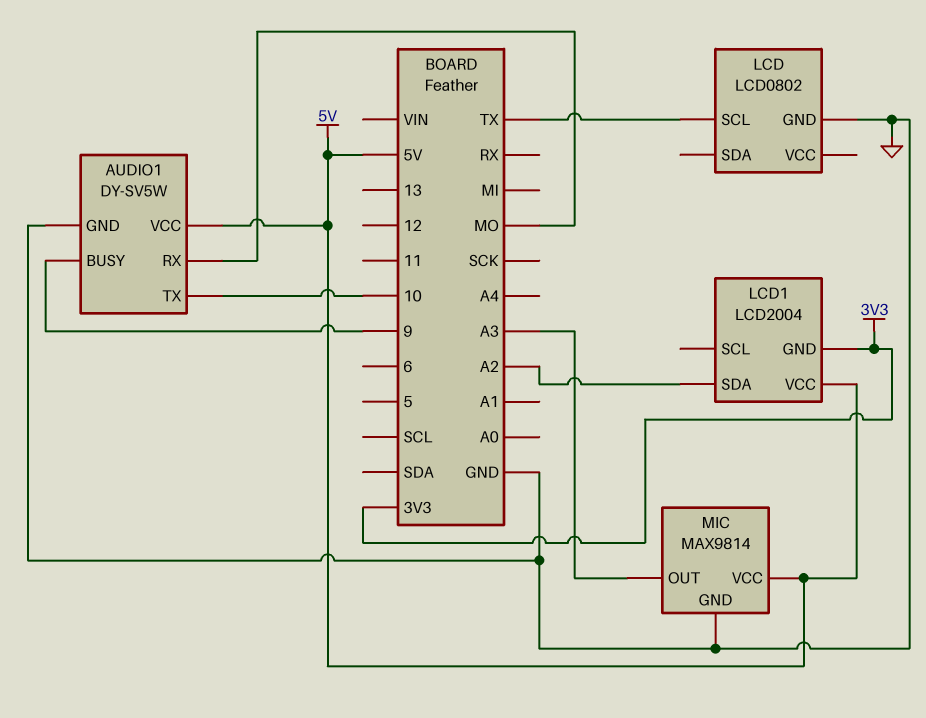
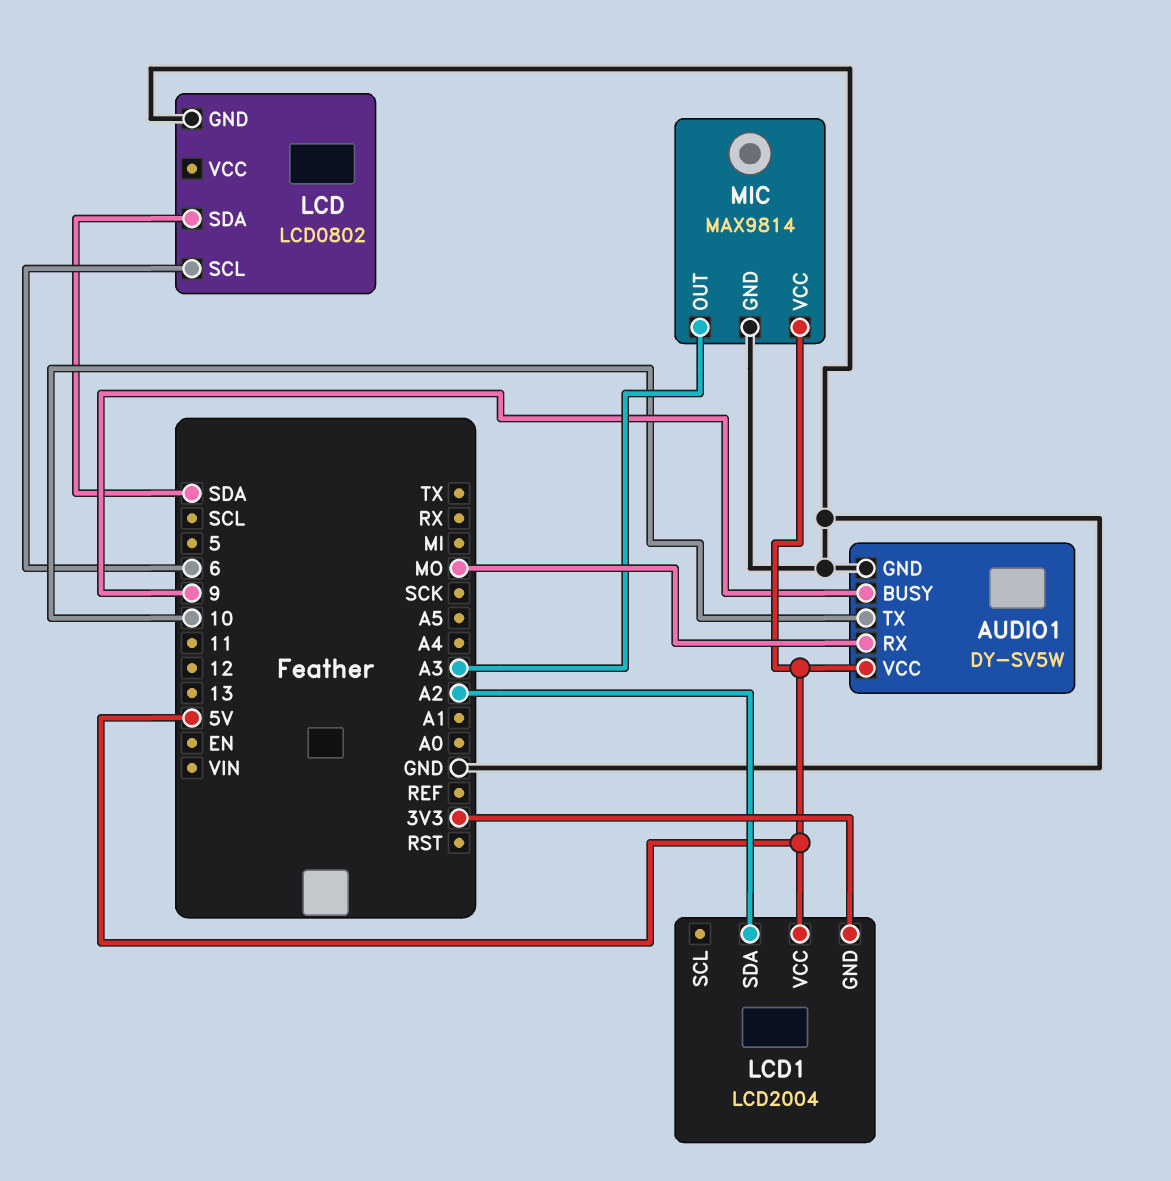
LCD pin SCL: TX -> 6
LCD pin SDA: none -> SDA

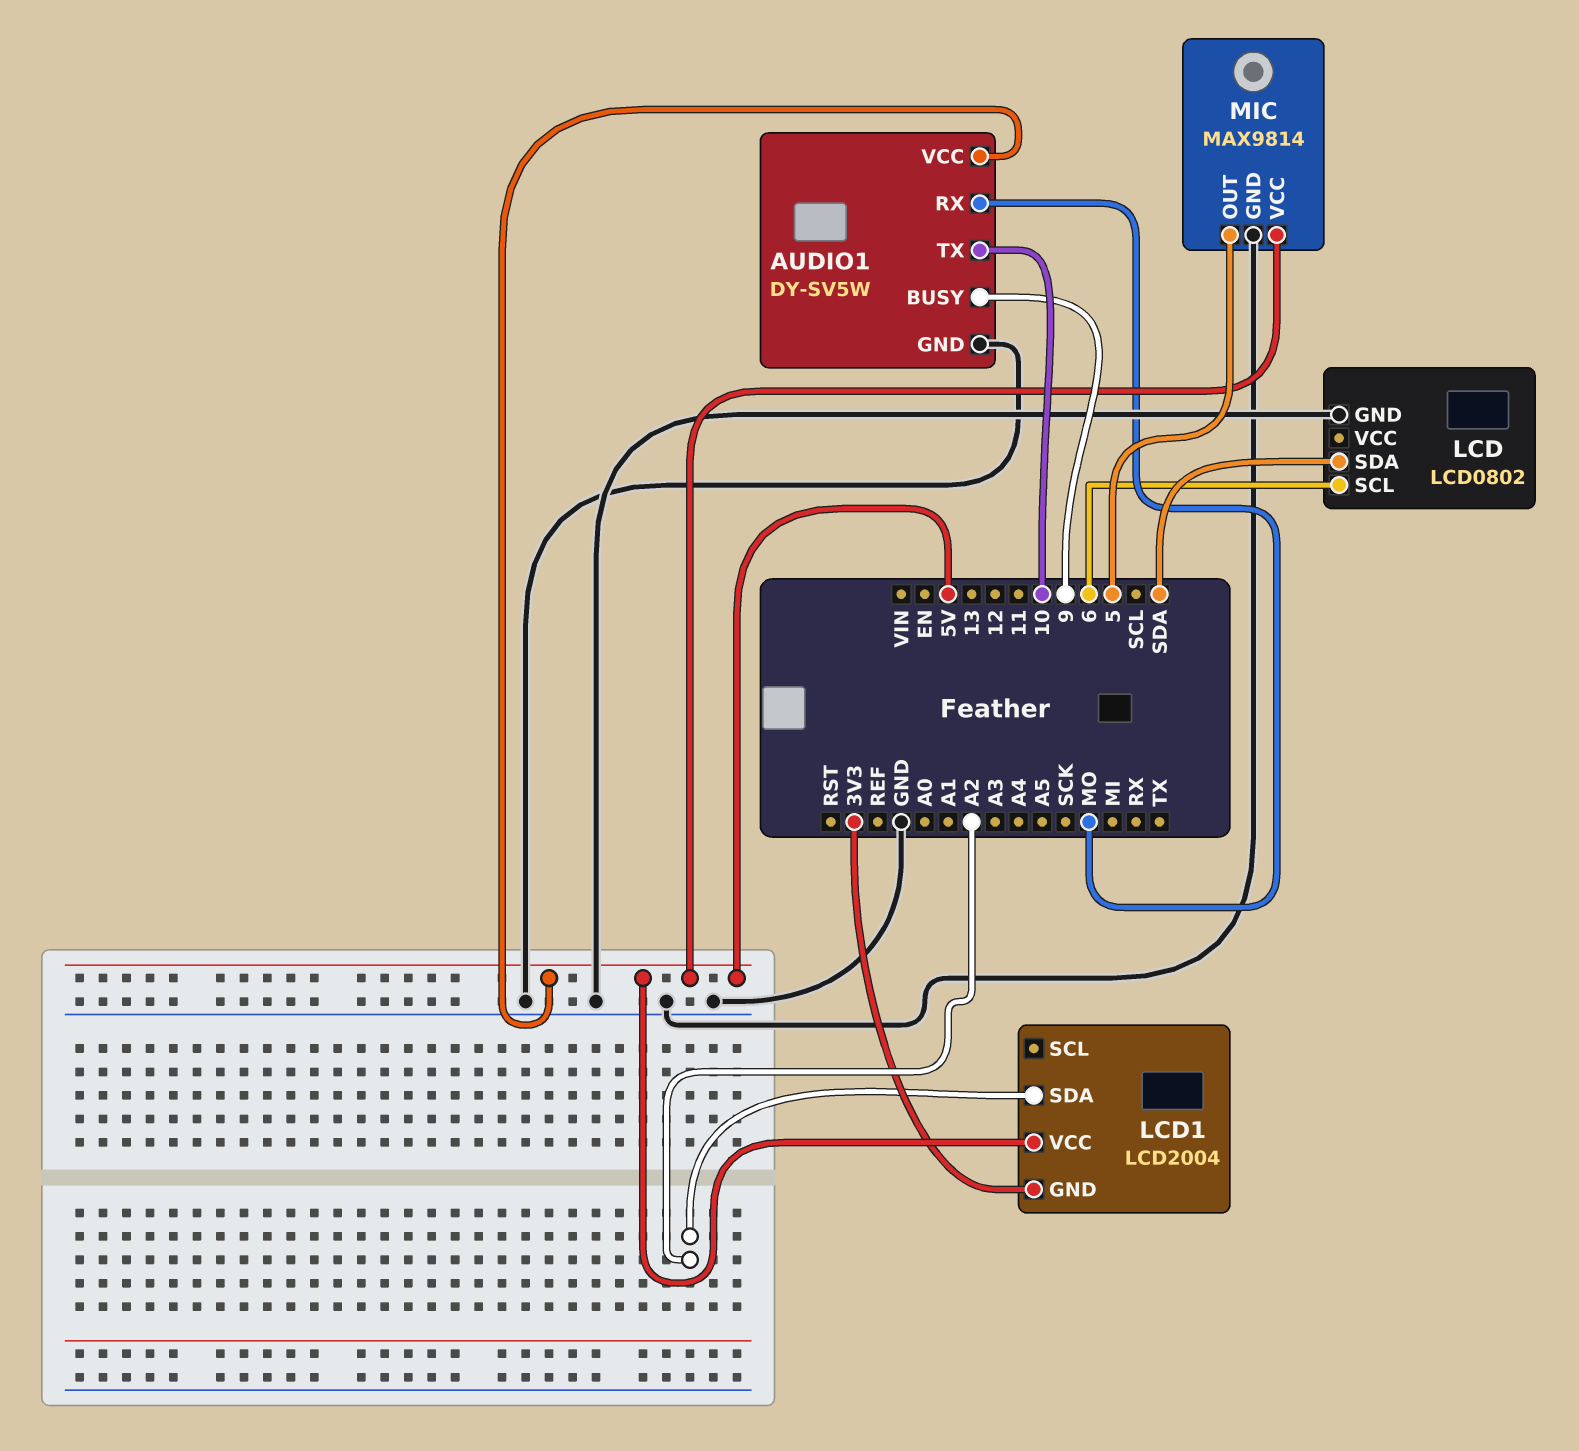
MIC pin OUT: A3 -> 5

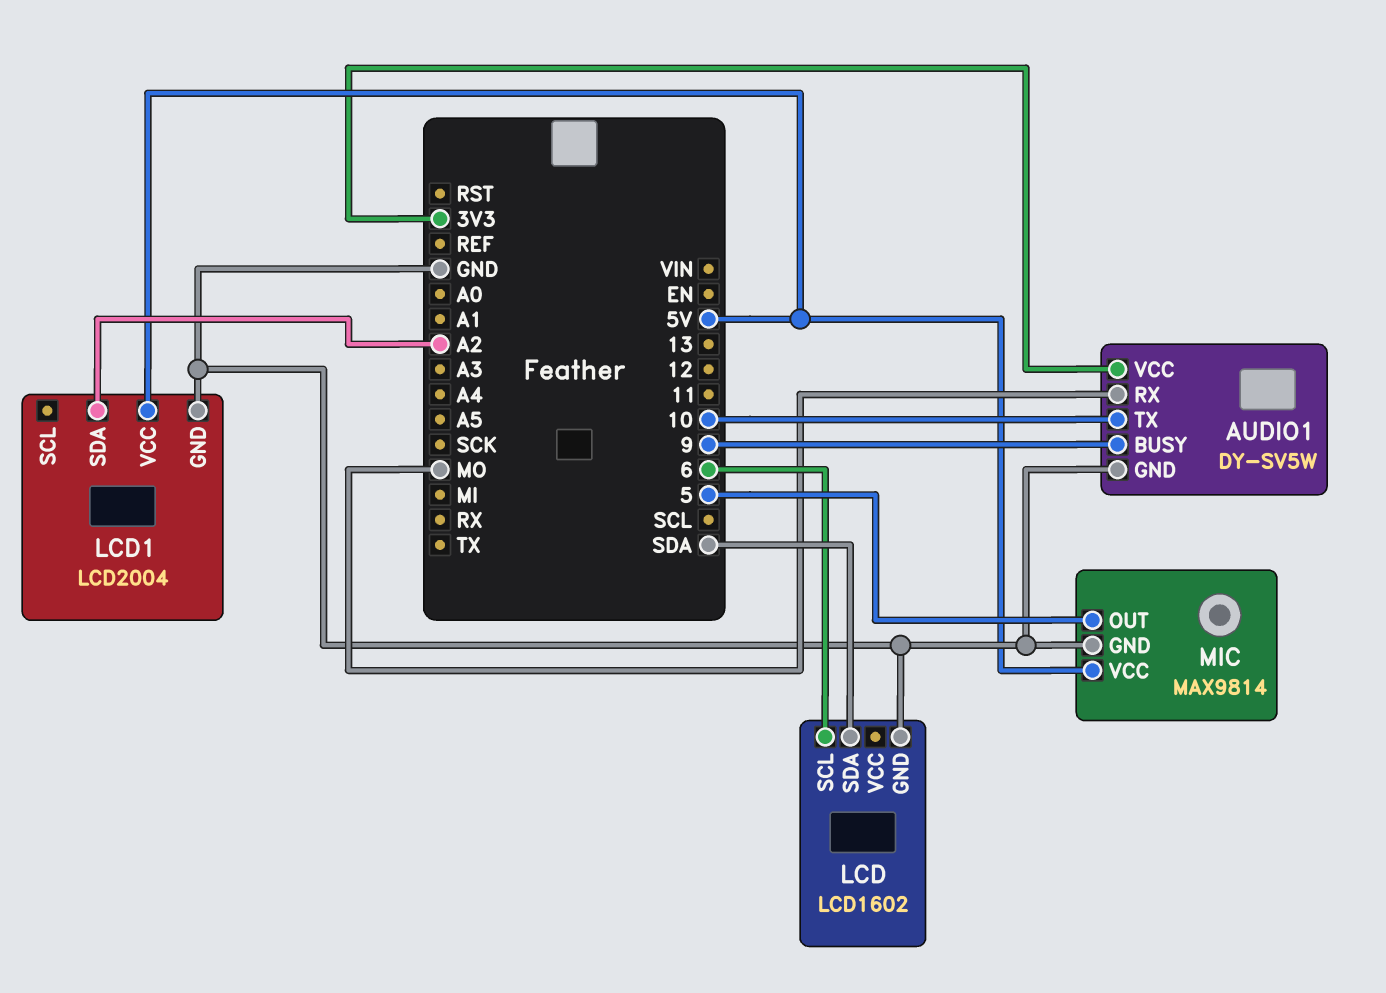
AUDIO1 pin VCC: 5V -> 3V3
LCD: LCD0802 -> LCD1602
LCD1 pin GND: 3V3 -> GND

